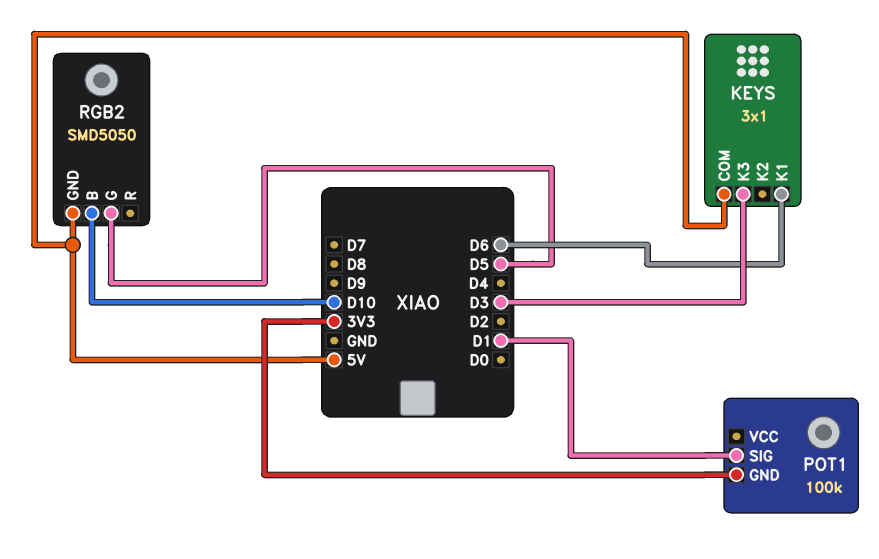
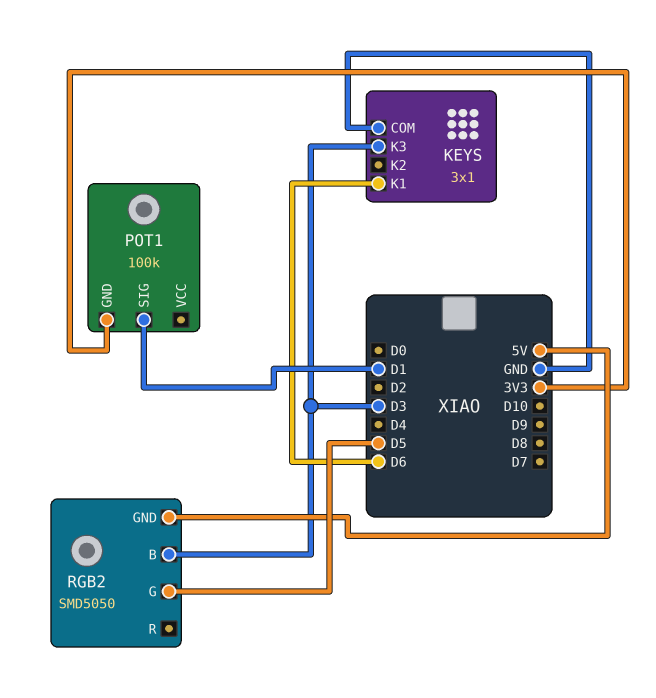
KEYS pin COM: 5V -> GND
RGB2 pin B: D10 -> D3

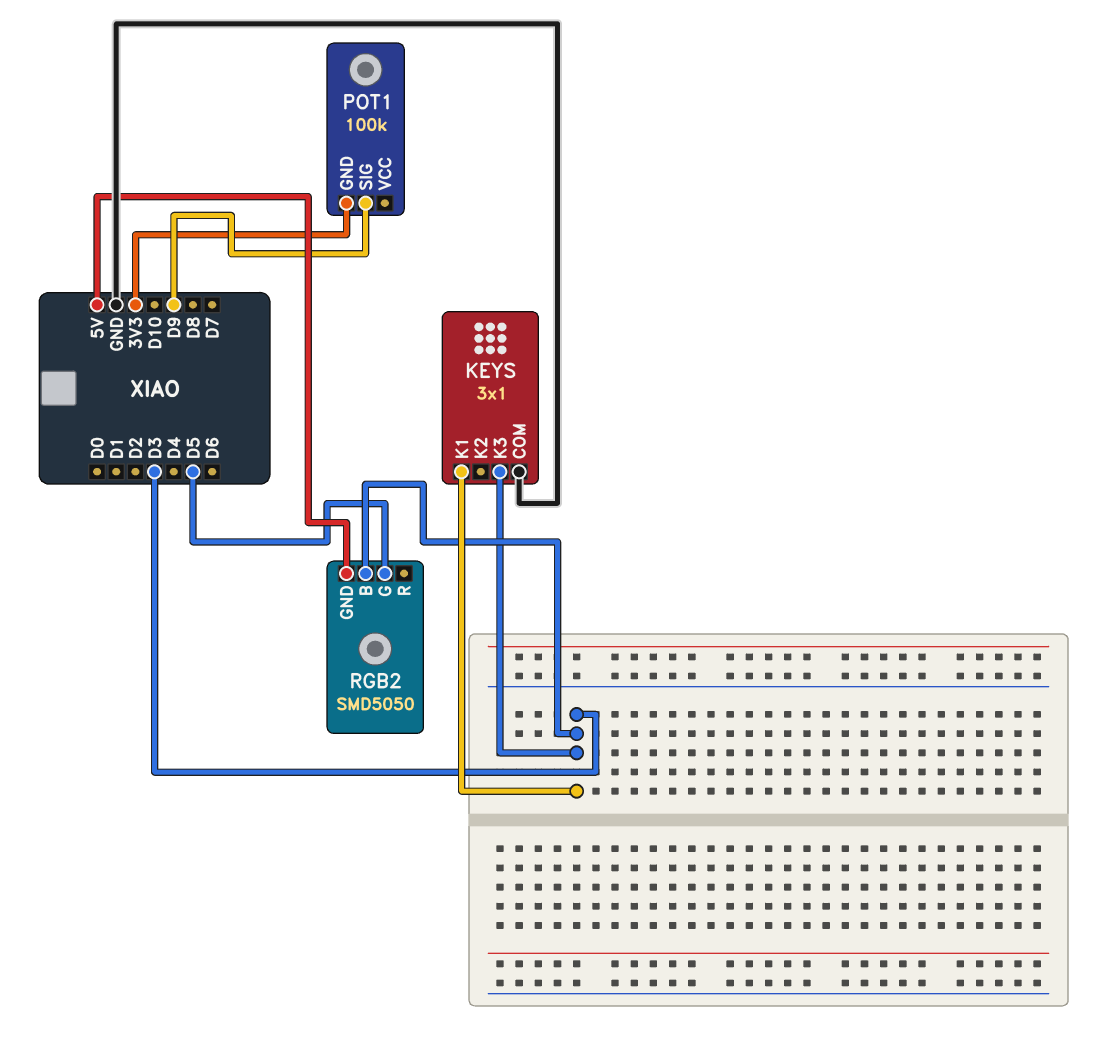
KEYS pin K1: D6 -> D3
POT1 pin SIG: D1 -> D9

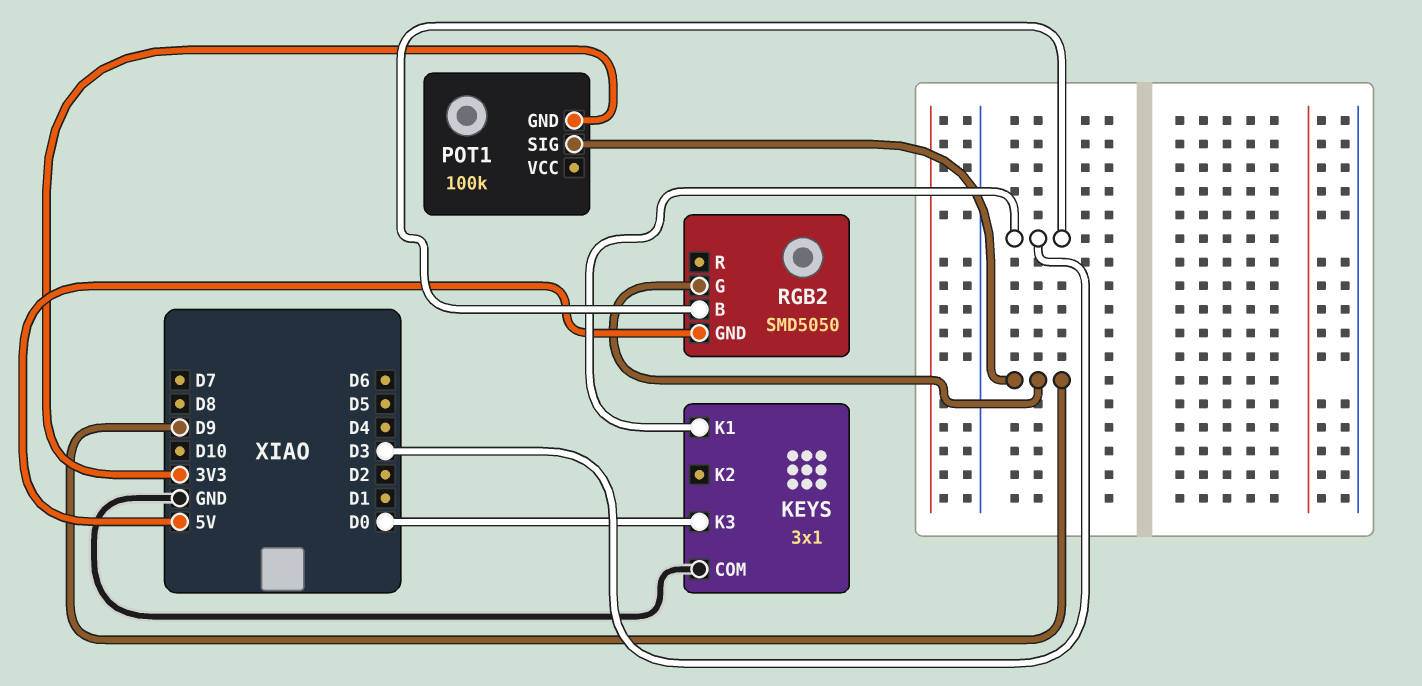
KEYS pin K3: D3 -> D0
RGB2 pin G: D5 -> D9

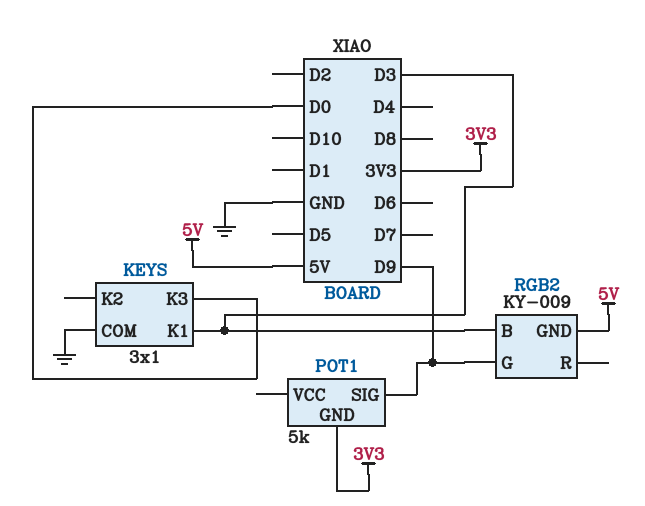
POT1: 100k -> 5k
RGB2: SMD5050 -> KY-009

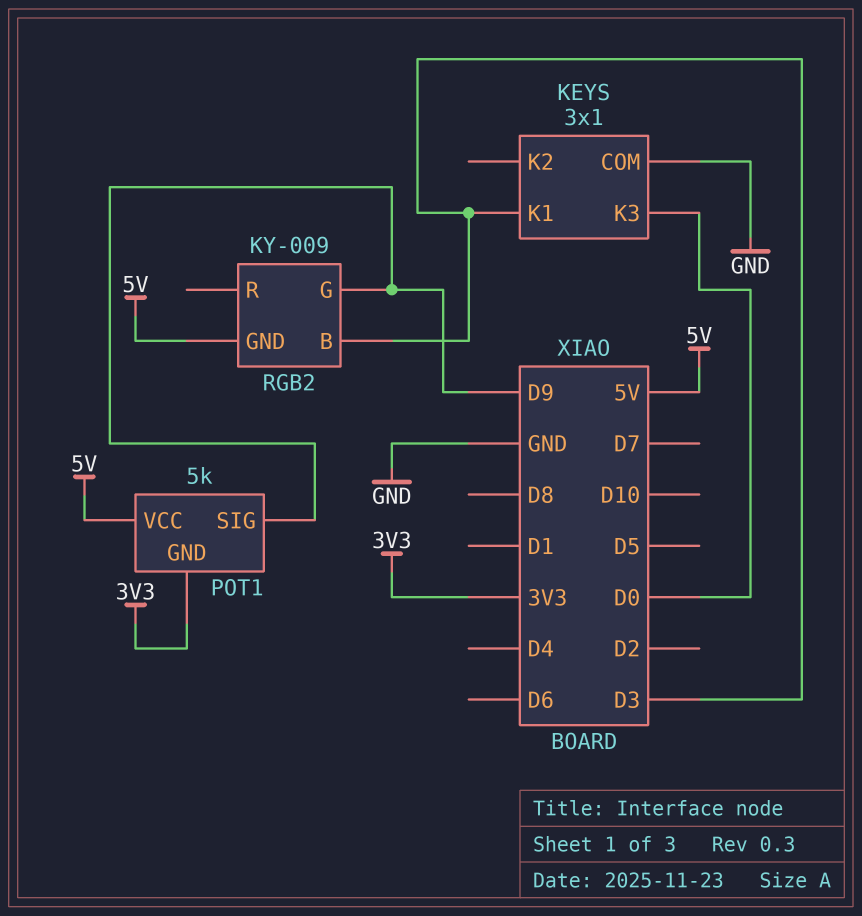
POT1 pin VCC: none -> 5V

